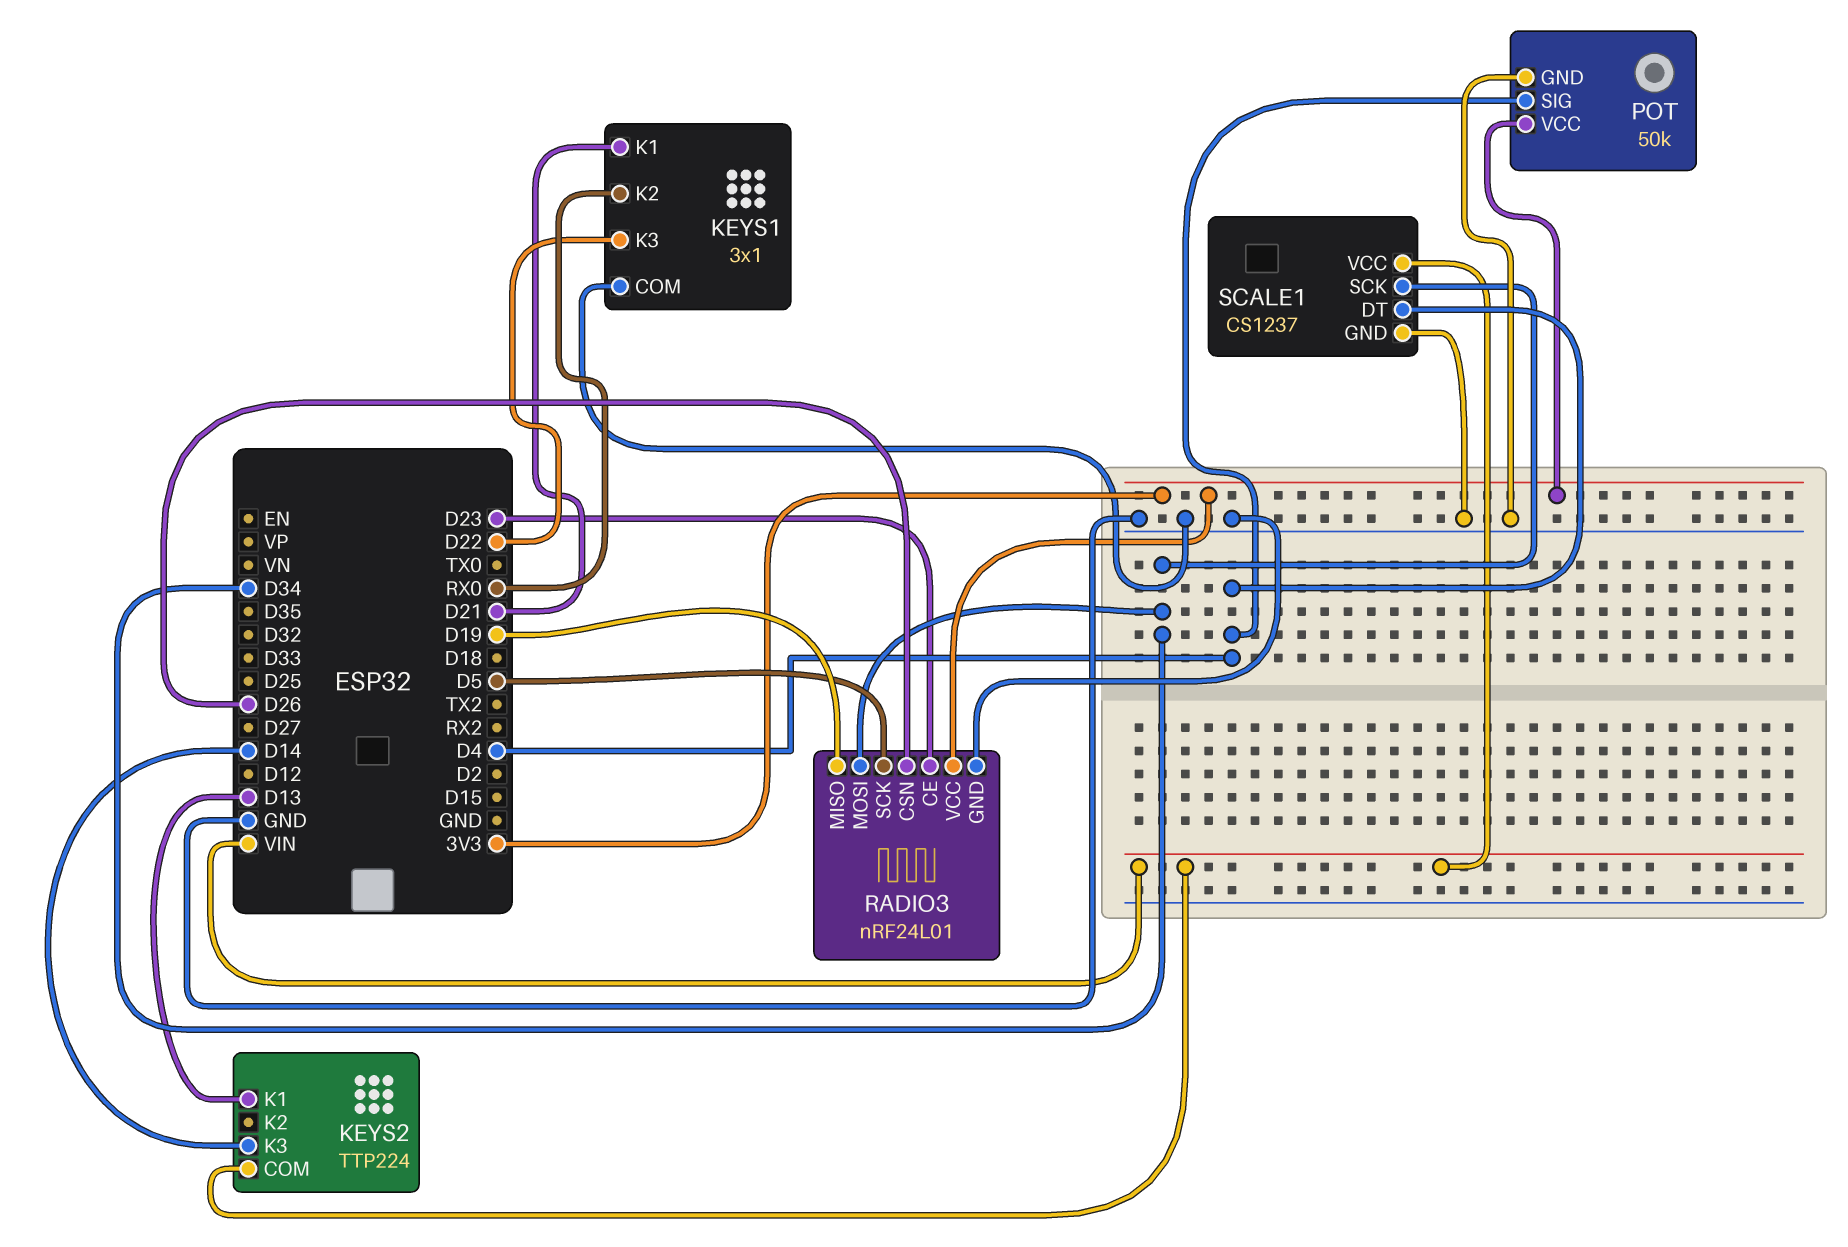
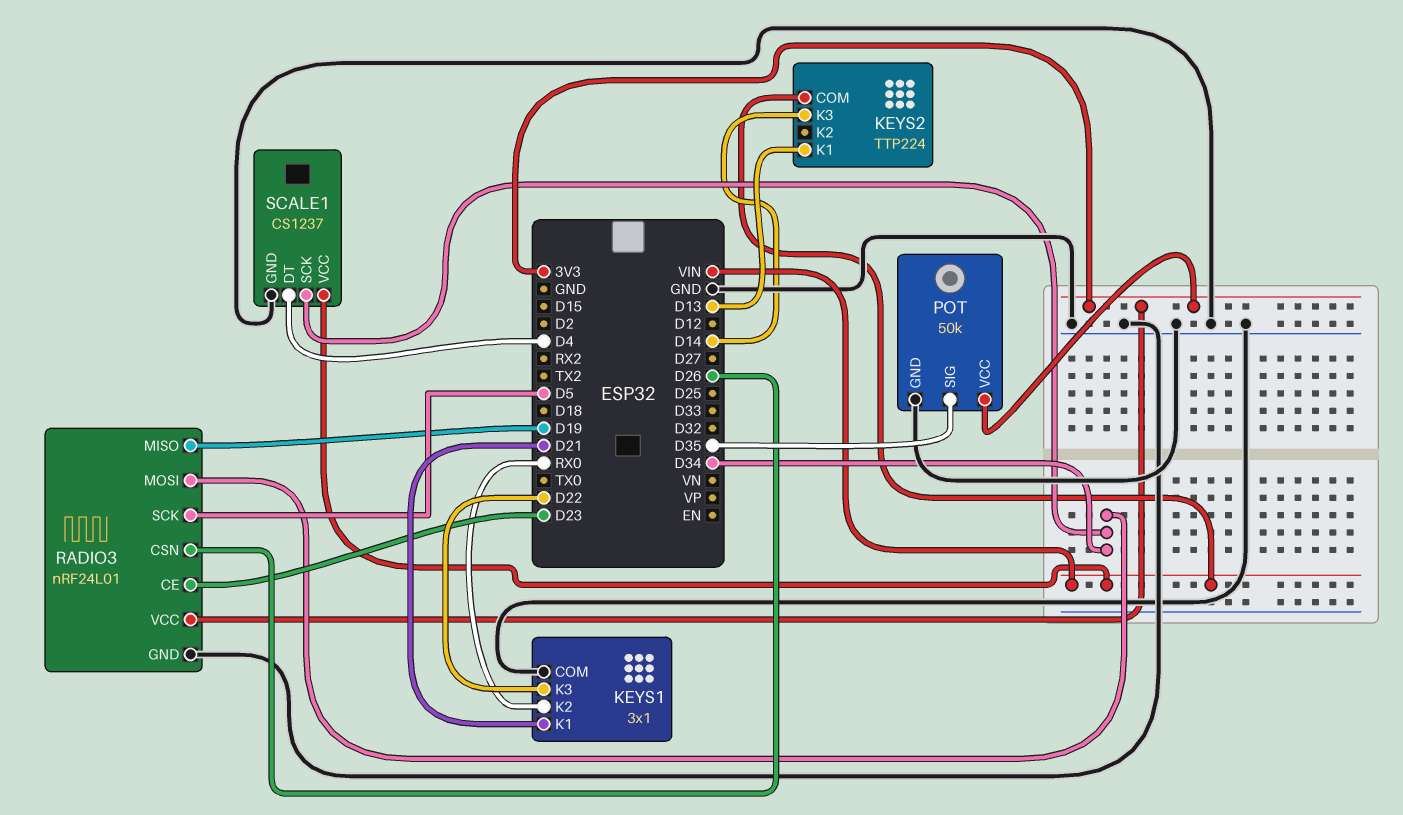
POT pin SIG: D4 -> D35

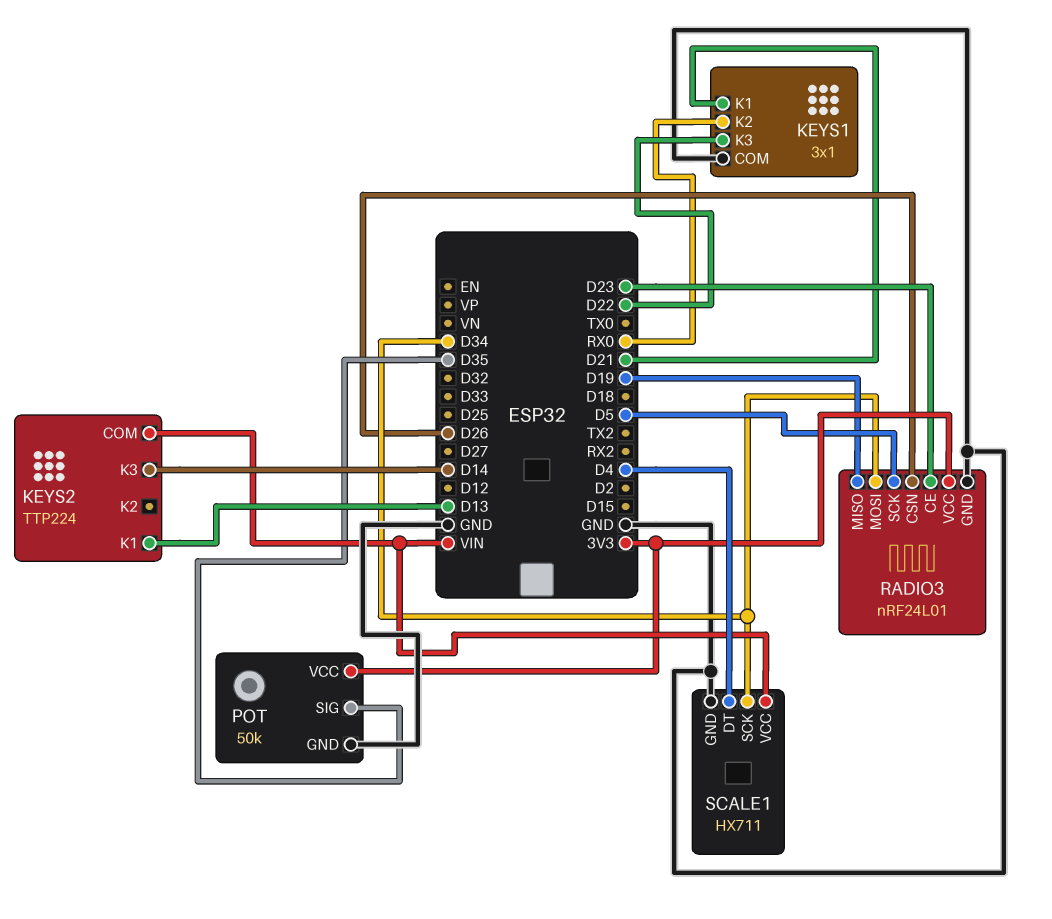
SCALE1: CS1237 -> HX711

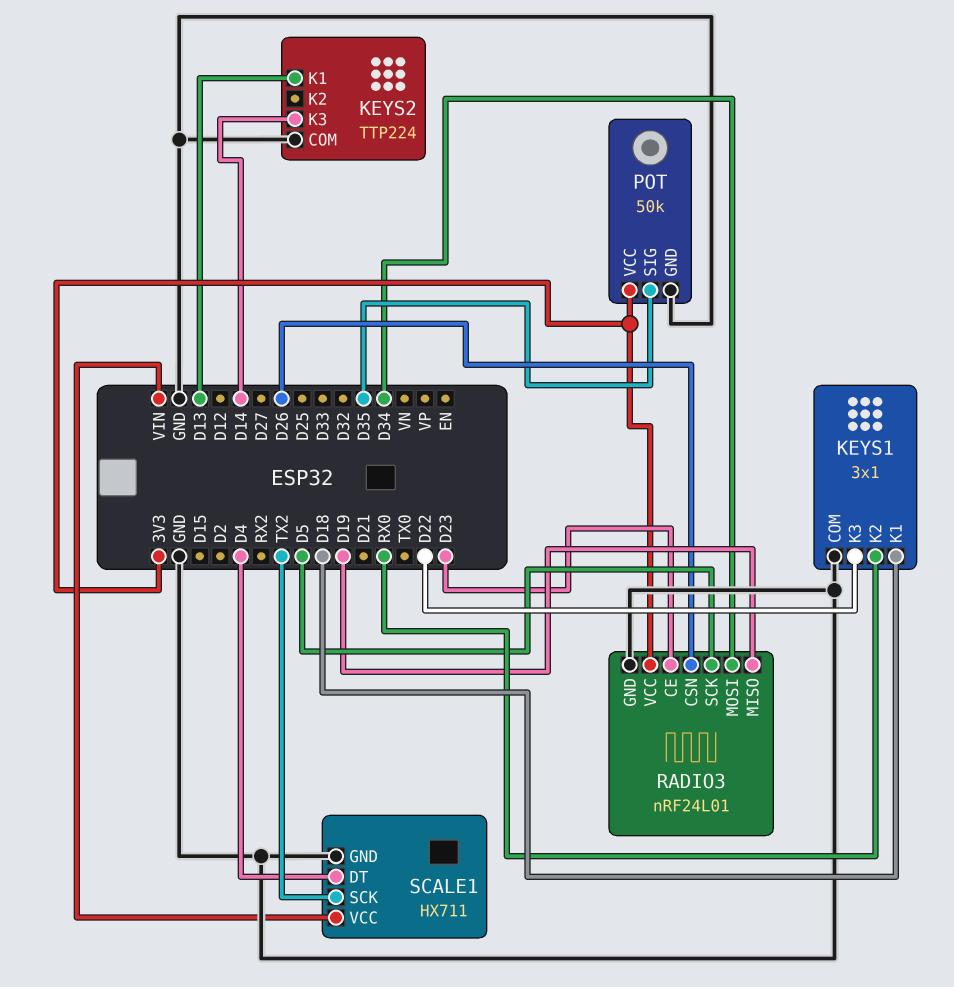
KEYS1 pin K1: D21 -> D18
KEYS2 pin COM: VIN -> GND
SCALE1 pin SCK: D34 -> TX2

